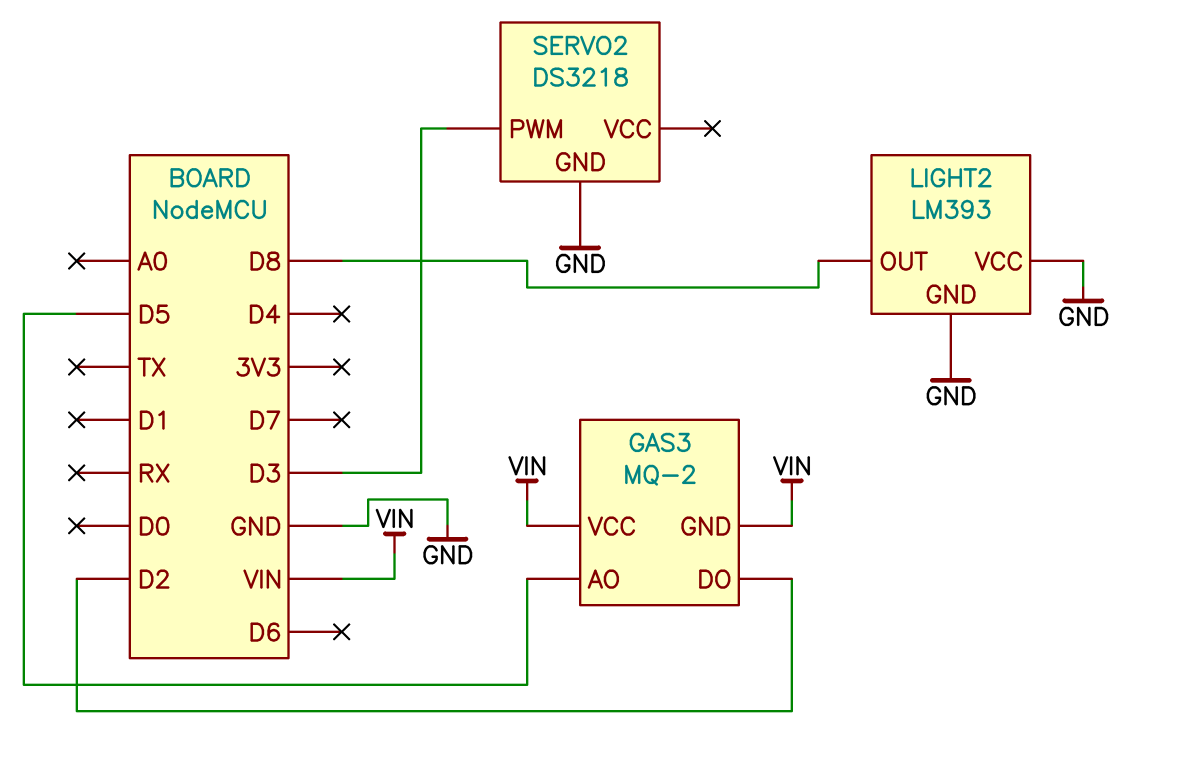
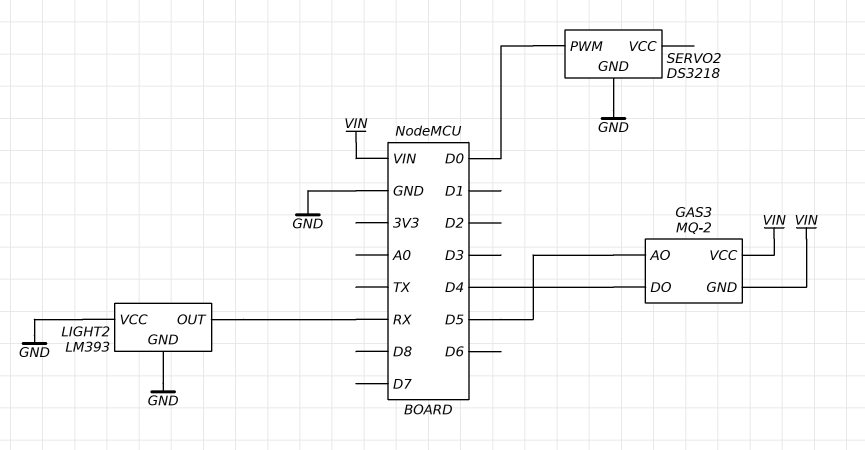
GAS3 pin DO: D2 -> D4
LIGHT2 pin OUT: D8 -> RX
SERVO2 pin PWM: D3 -> D0

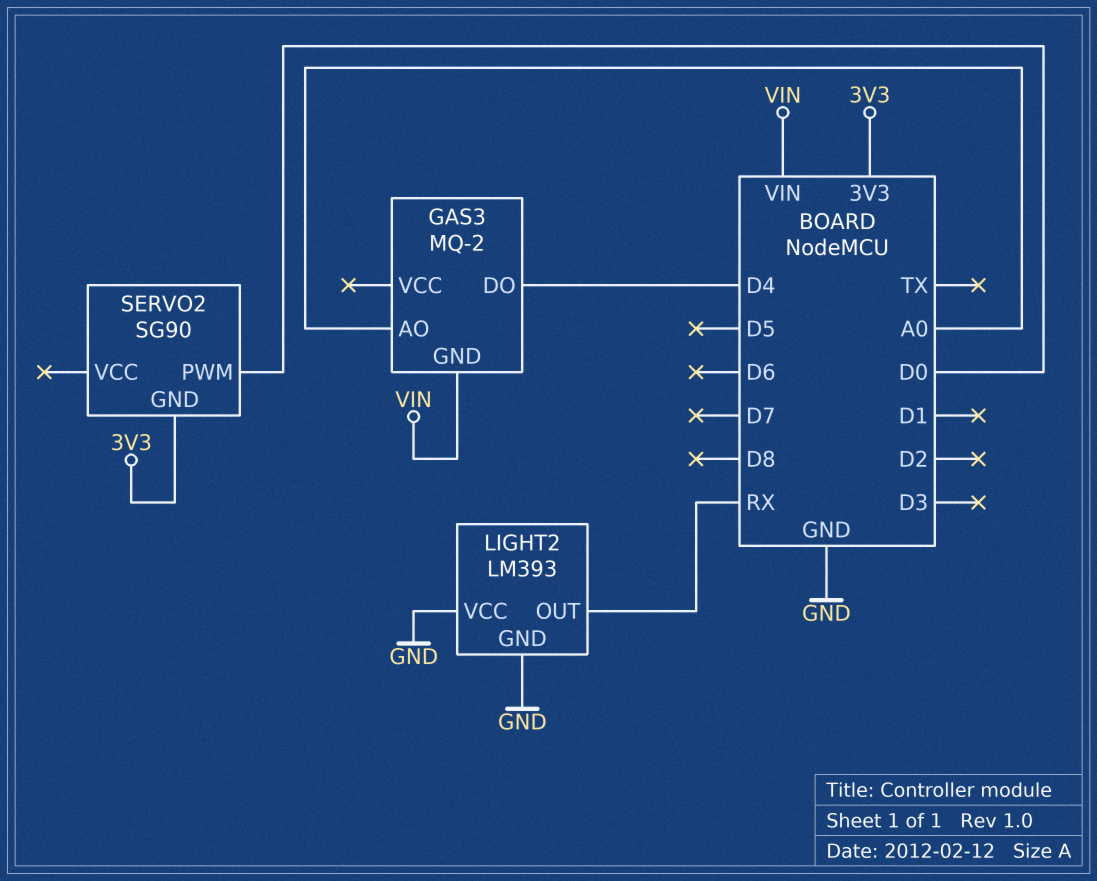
GAS3 pin AO: D5 -> A0
GAS3 pin VCC: VIN -> none
SERVO2: DS3218 -> SG90
SERVO2 pin GND: GND -> 3V3

